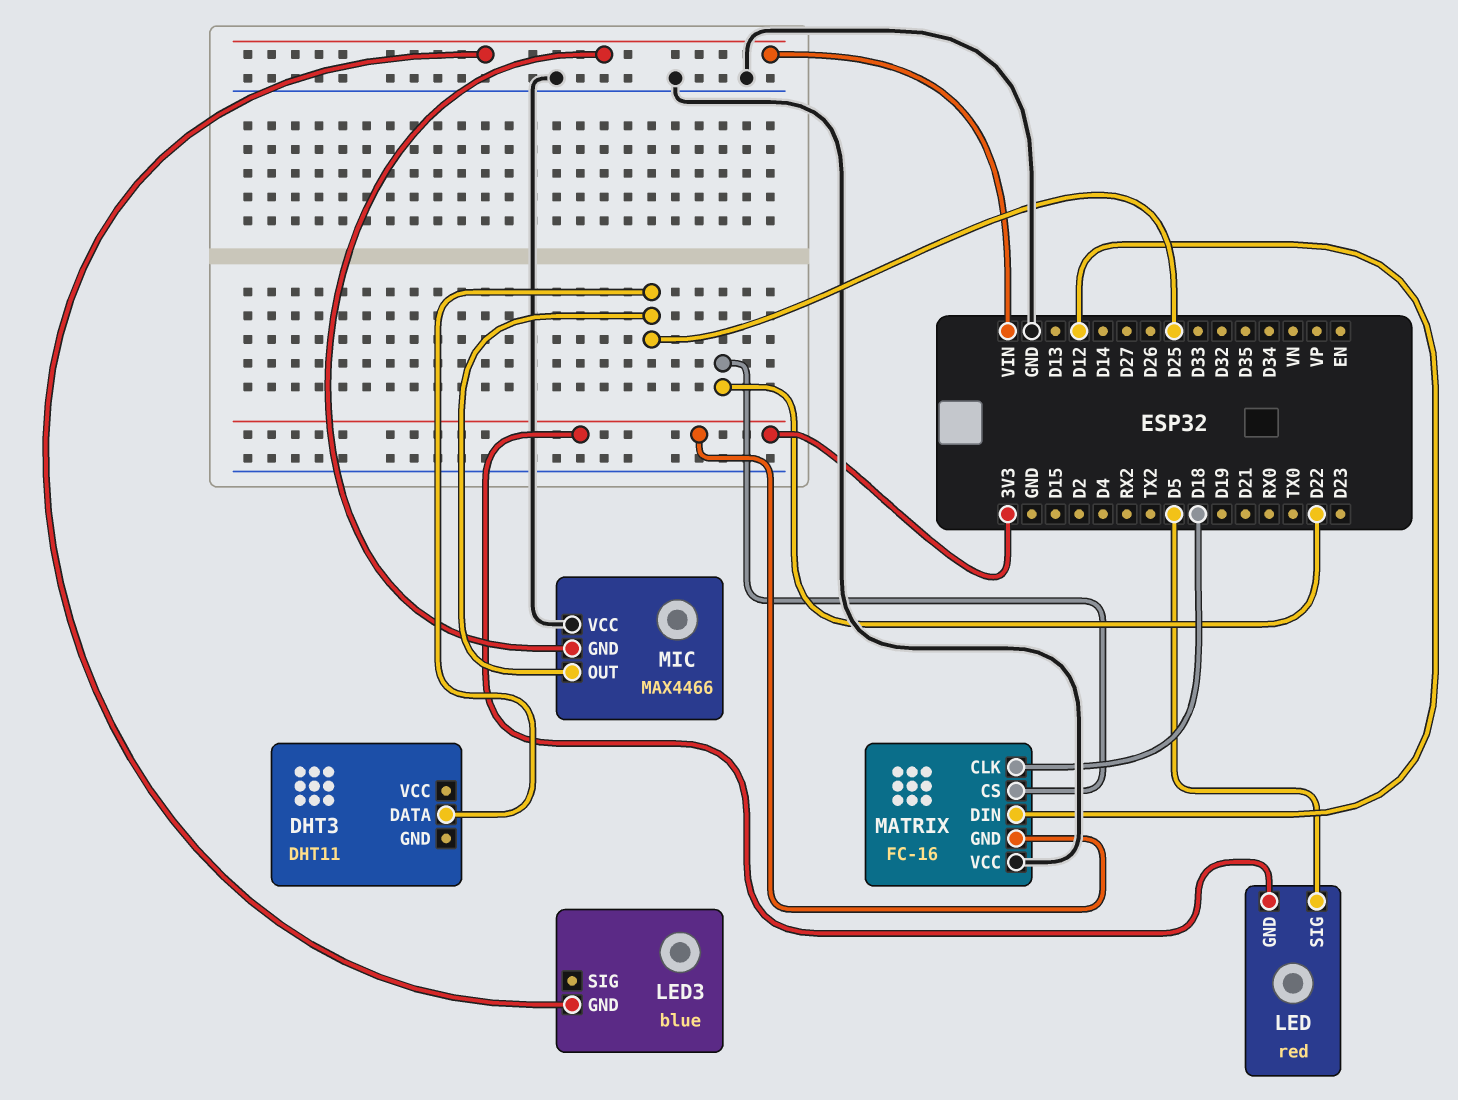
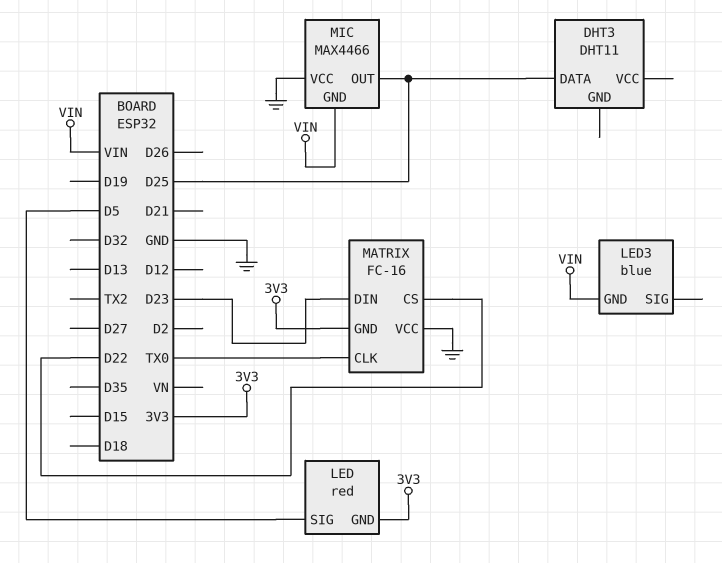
MATRIX pin CLK: D18 -> TX0
MATRIX pin DIN: D12 -> D23

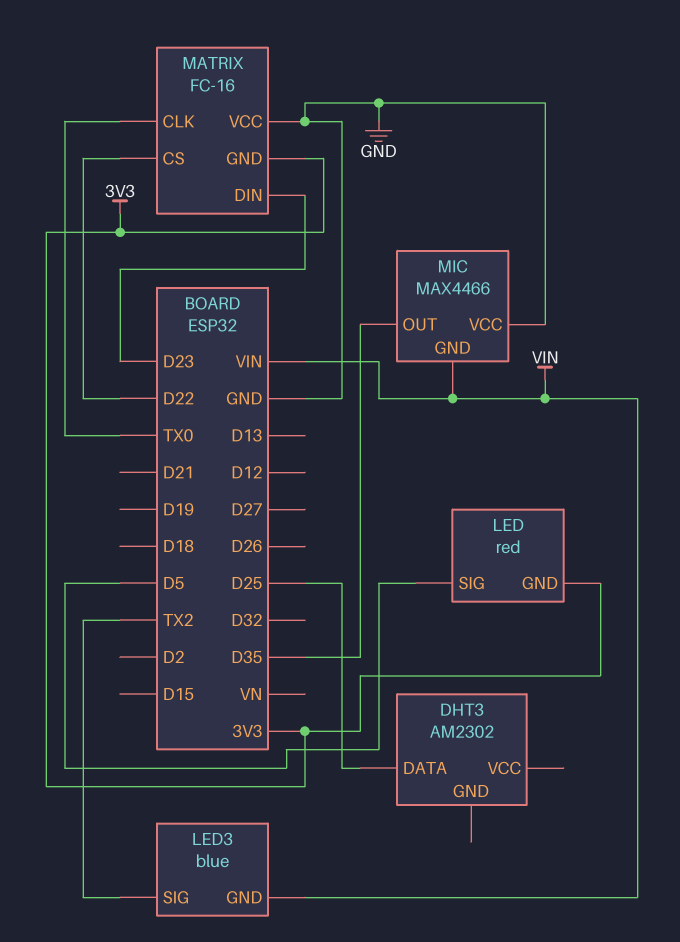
DHT3: DHT11 -> AM2302
LED3 pin SIG: none -> TX2
MIC pin OUT: D25 -> D35

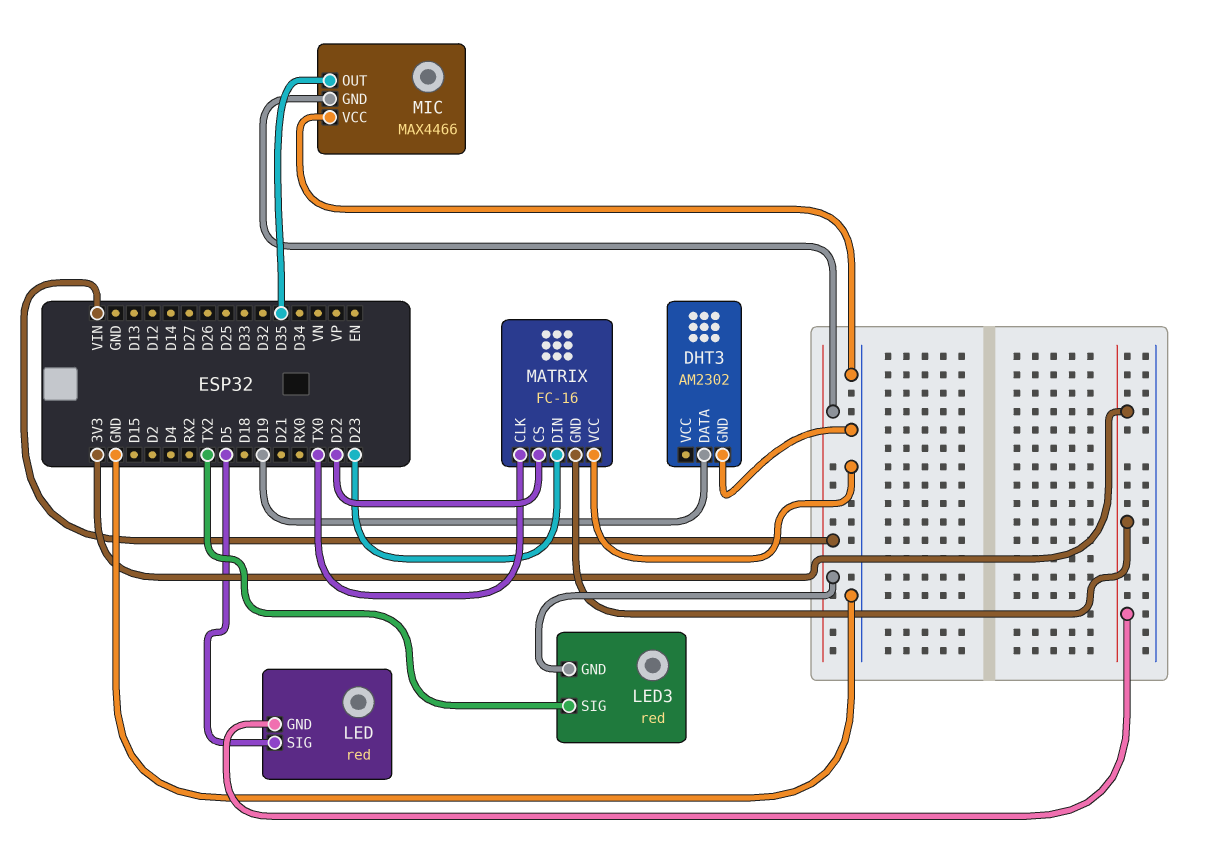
DHT3 pin DATA: D25 -> D19
DHT3 pin GND: none -> GND
LED3: blue -> red

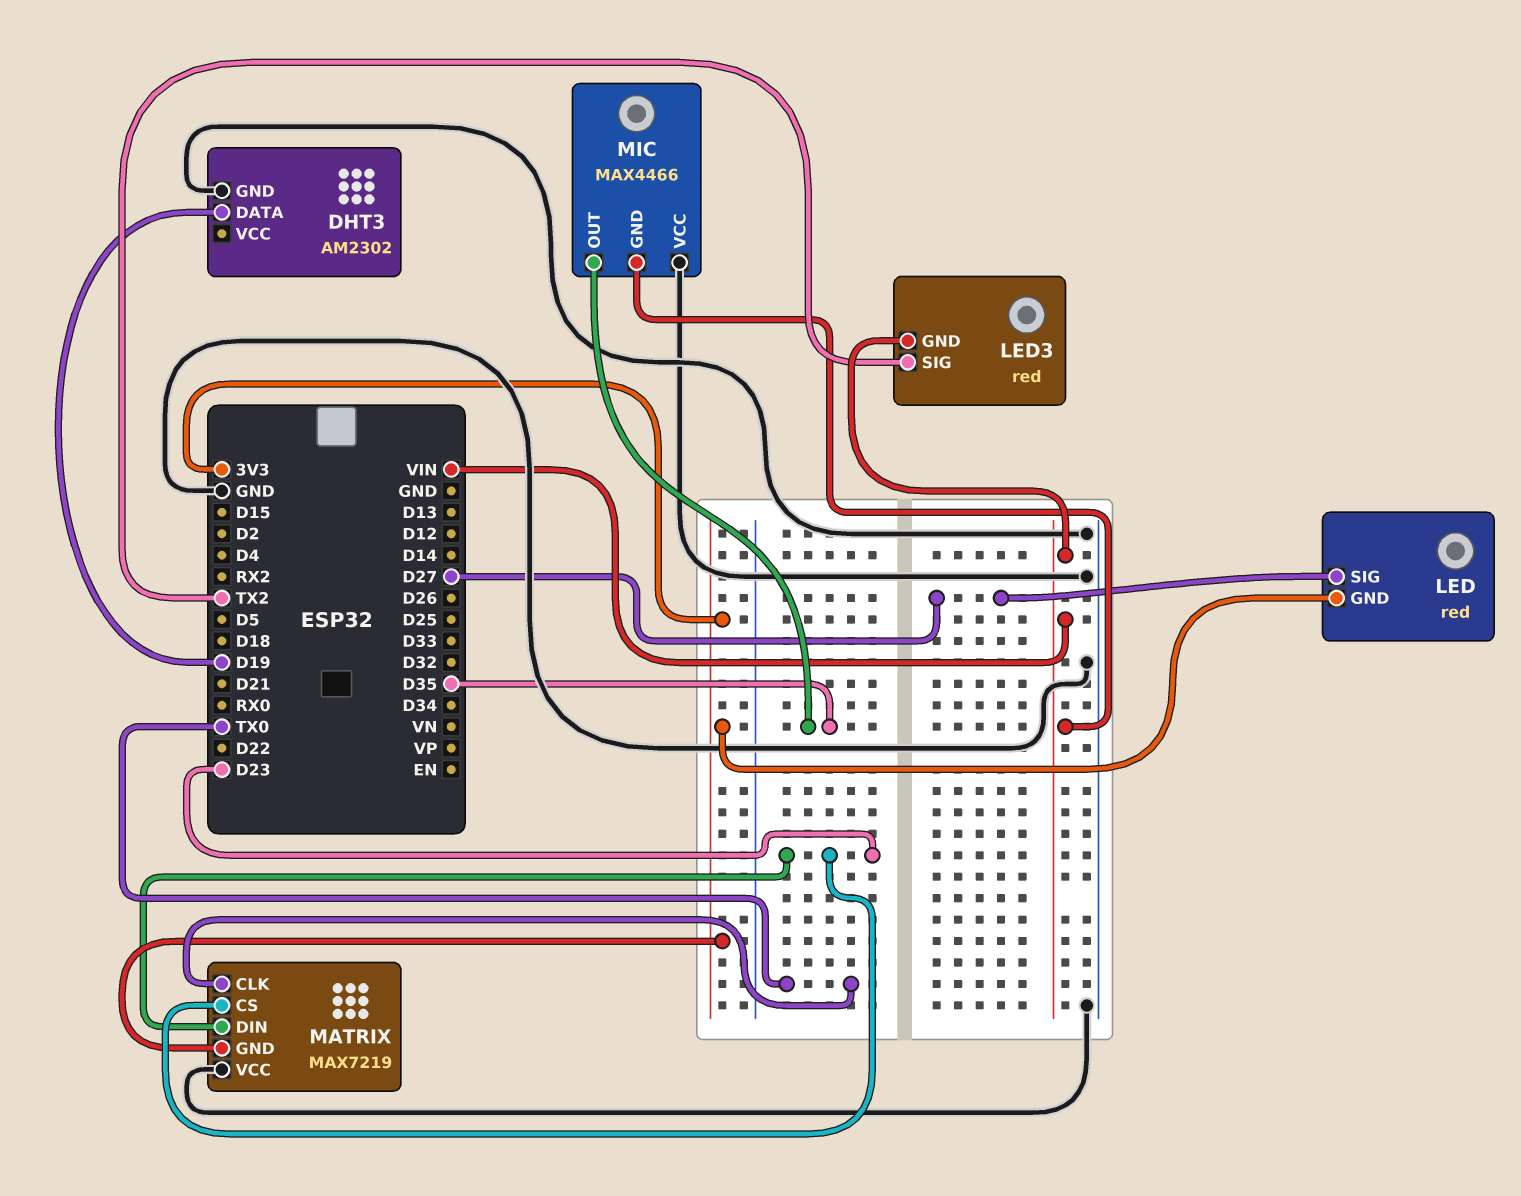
LED pin SIG: D5 -> D27
MATRIX: FC-16 -> MAX7219
MATRIX pin CS: D22 -> D23

